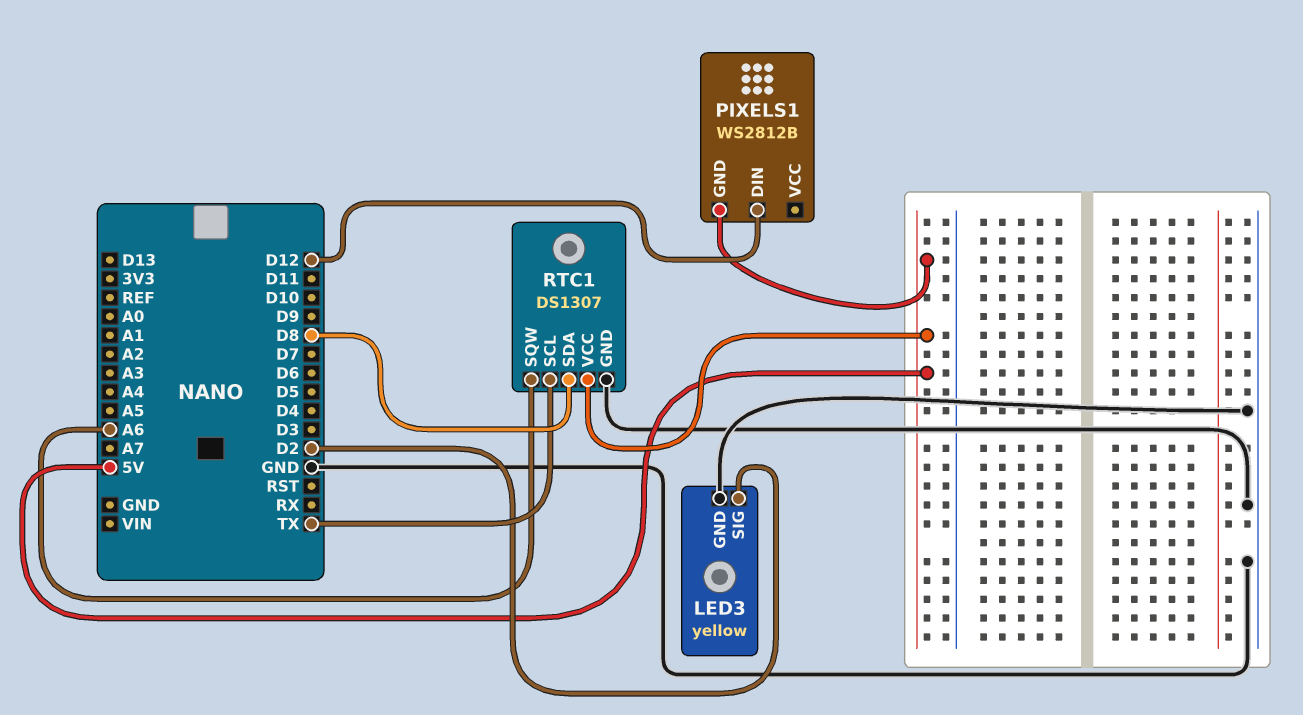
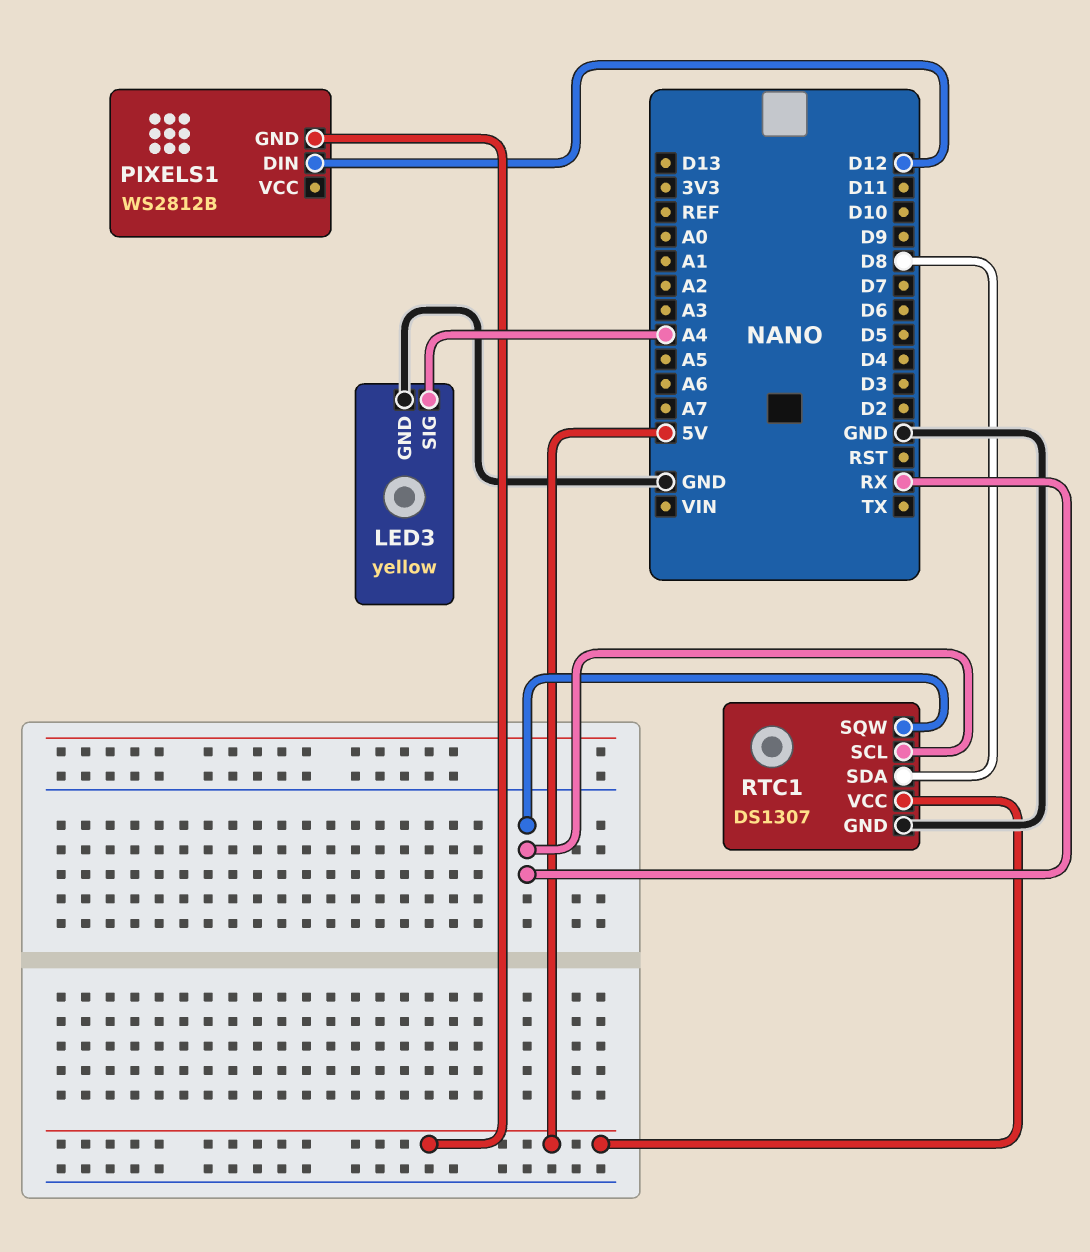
LED3 pin SIG: D2 -> A4
RTC1 pin SCL: TX -> RX
RTC1 pin SQW: A6 -> RX

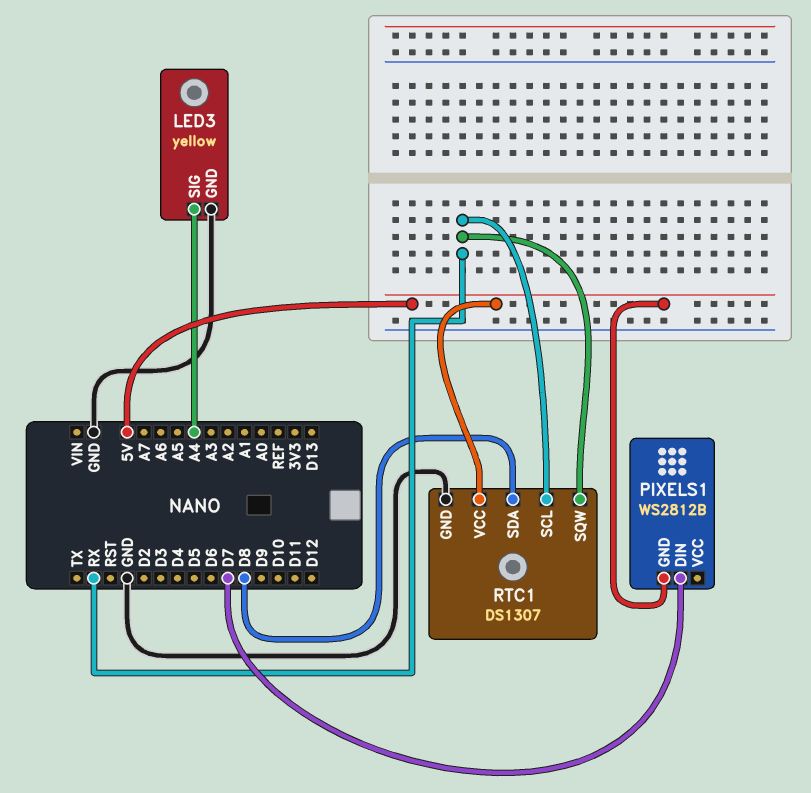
PIXELS1 pin DIN: D12 -> D7

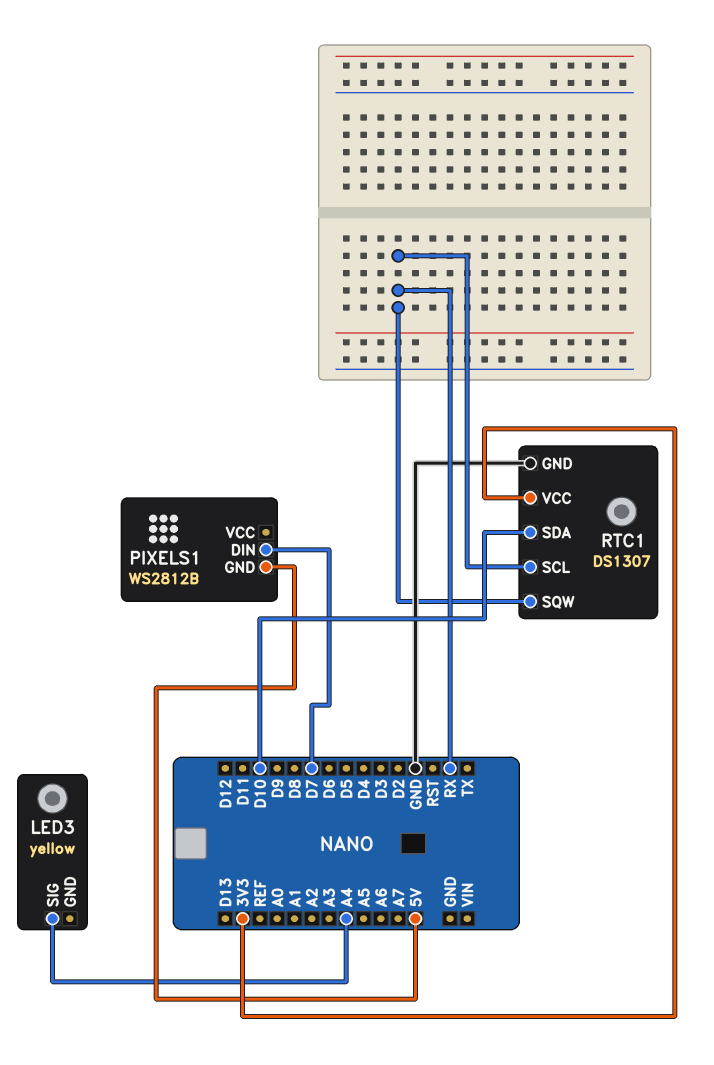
LED3 pin GND: GND -> none
RTC1 pin SDA: D8 -> D10
RTC1 pin VCC: 5V -> 3V3

